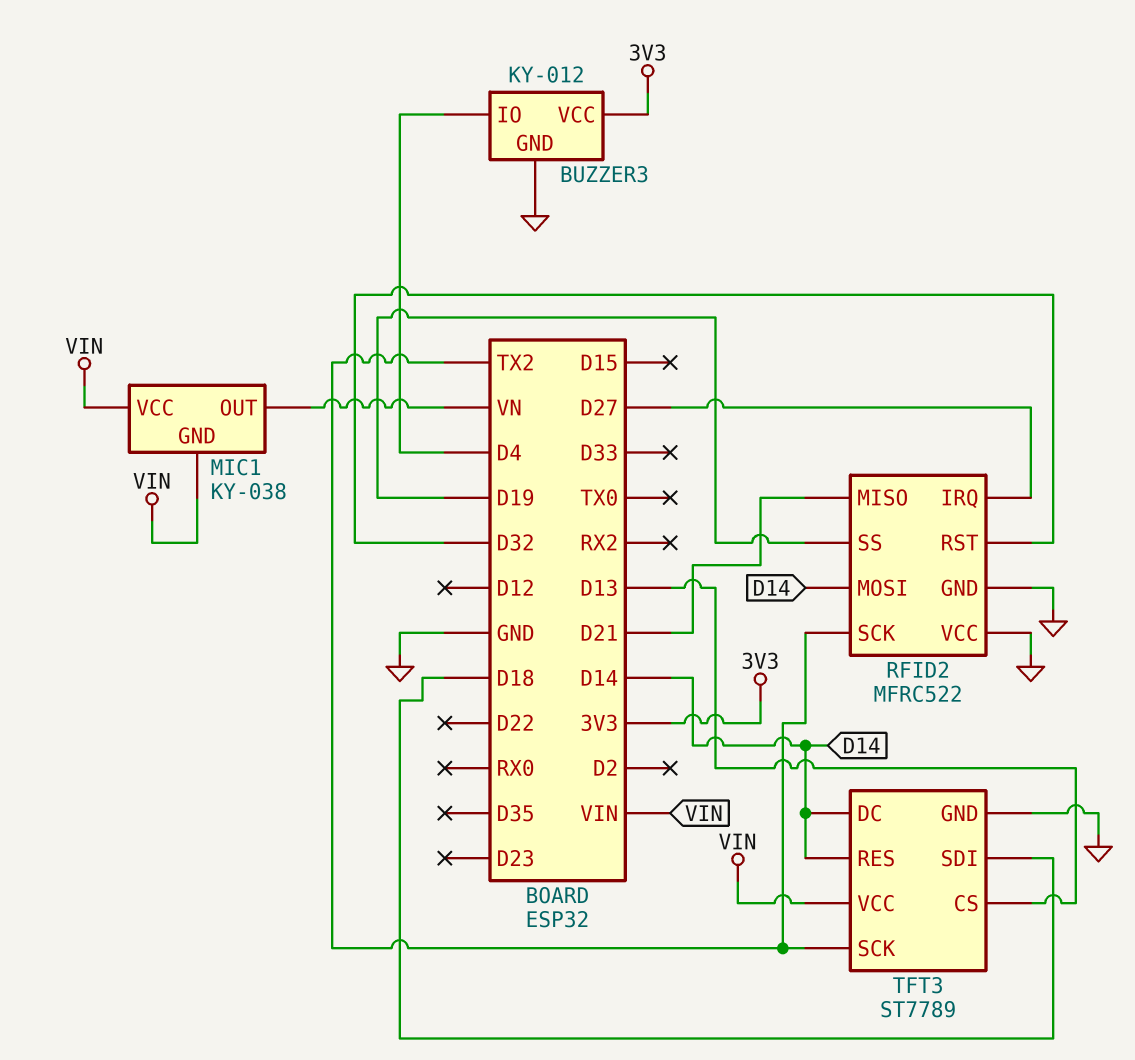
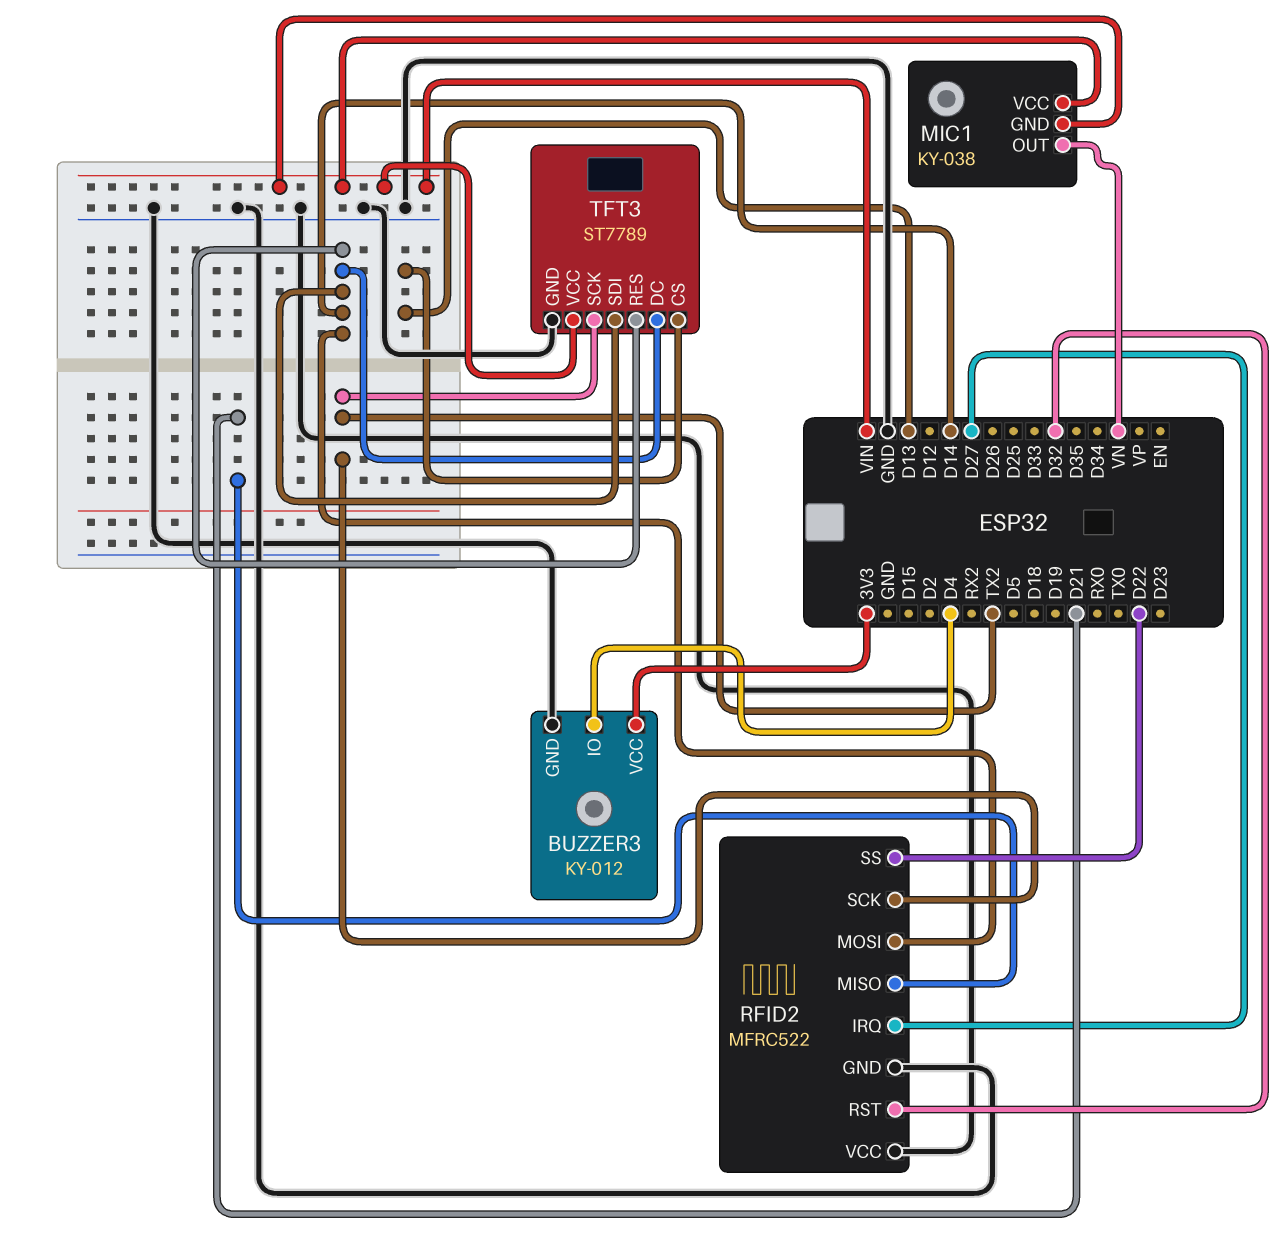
RFID2 pin SS: D19 -> D22
TFT3 pin SDI: D18 -> D14

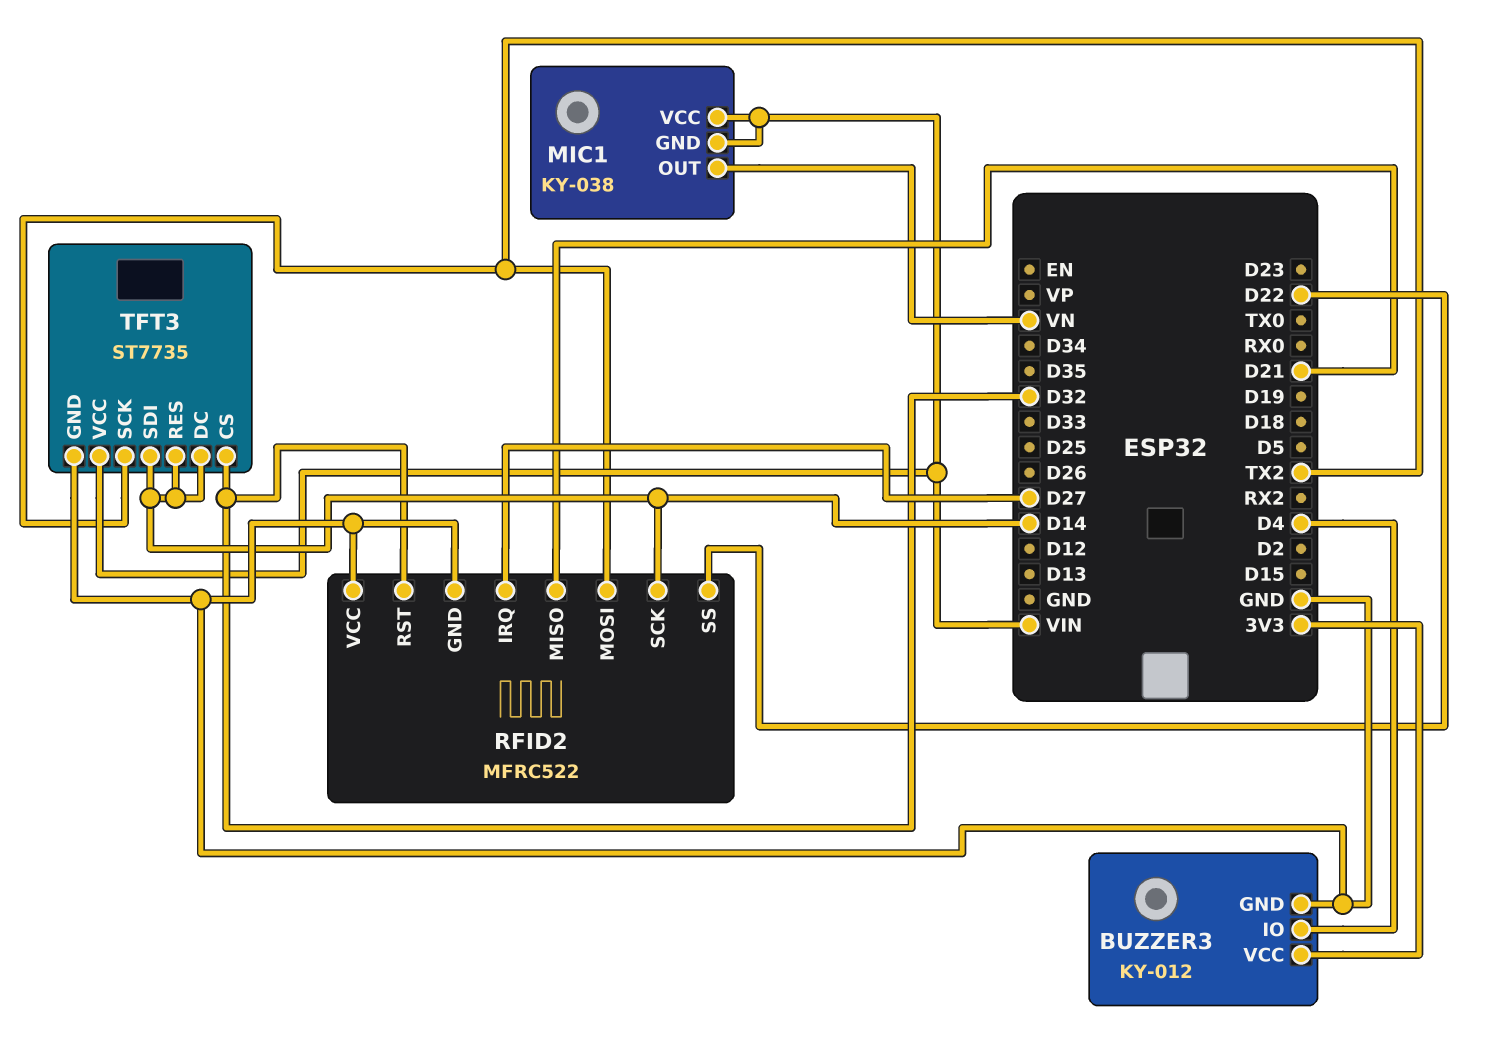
RFID2 pin MOSI: D14 -> TX2
RFID2 pin SCK: TX2 -> D14
TFT3: ST7789 -> ST7735
TFT3 pin CS: D13 -> D32

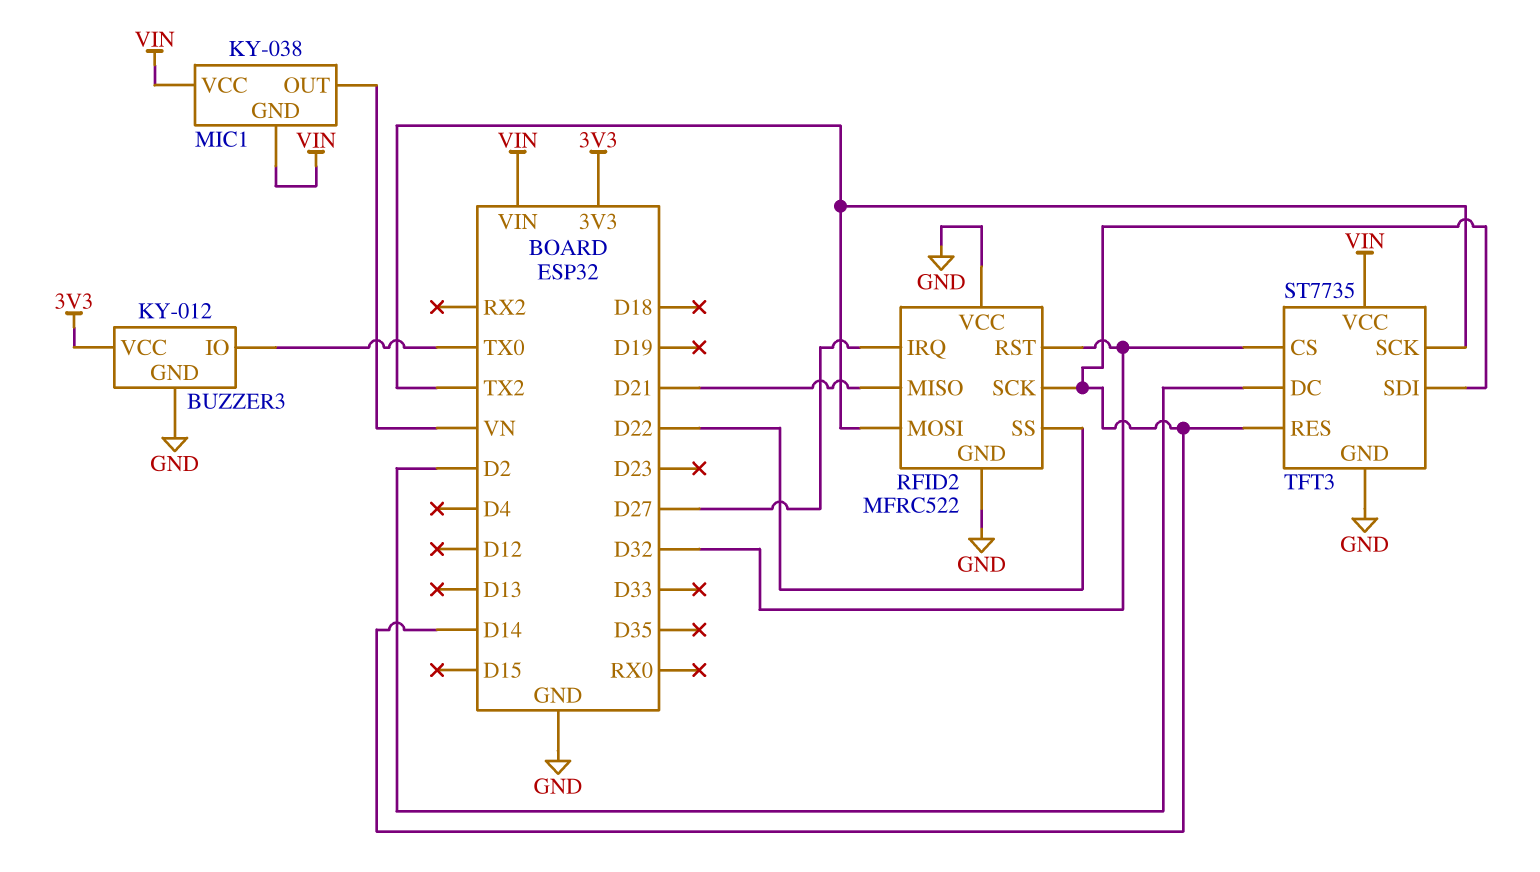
BUZZER3 pin IO: D4 -> TX0
TFT3 pin DC: D14 -> D2

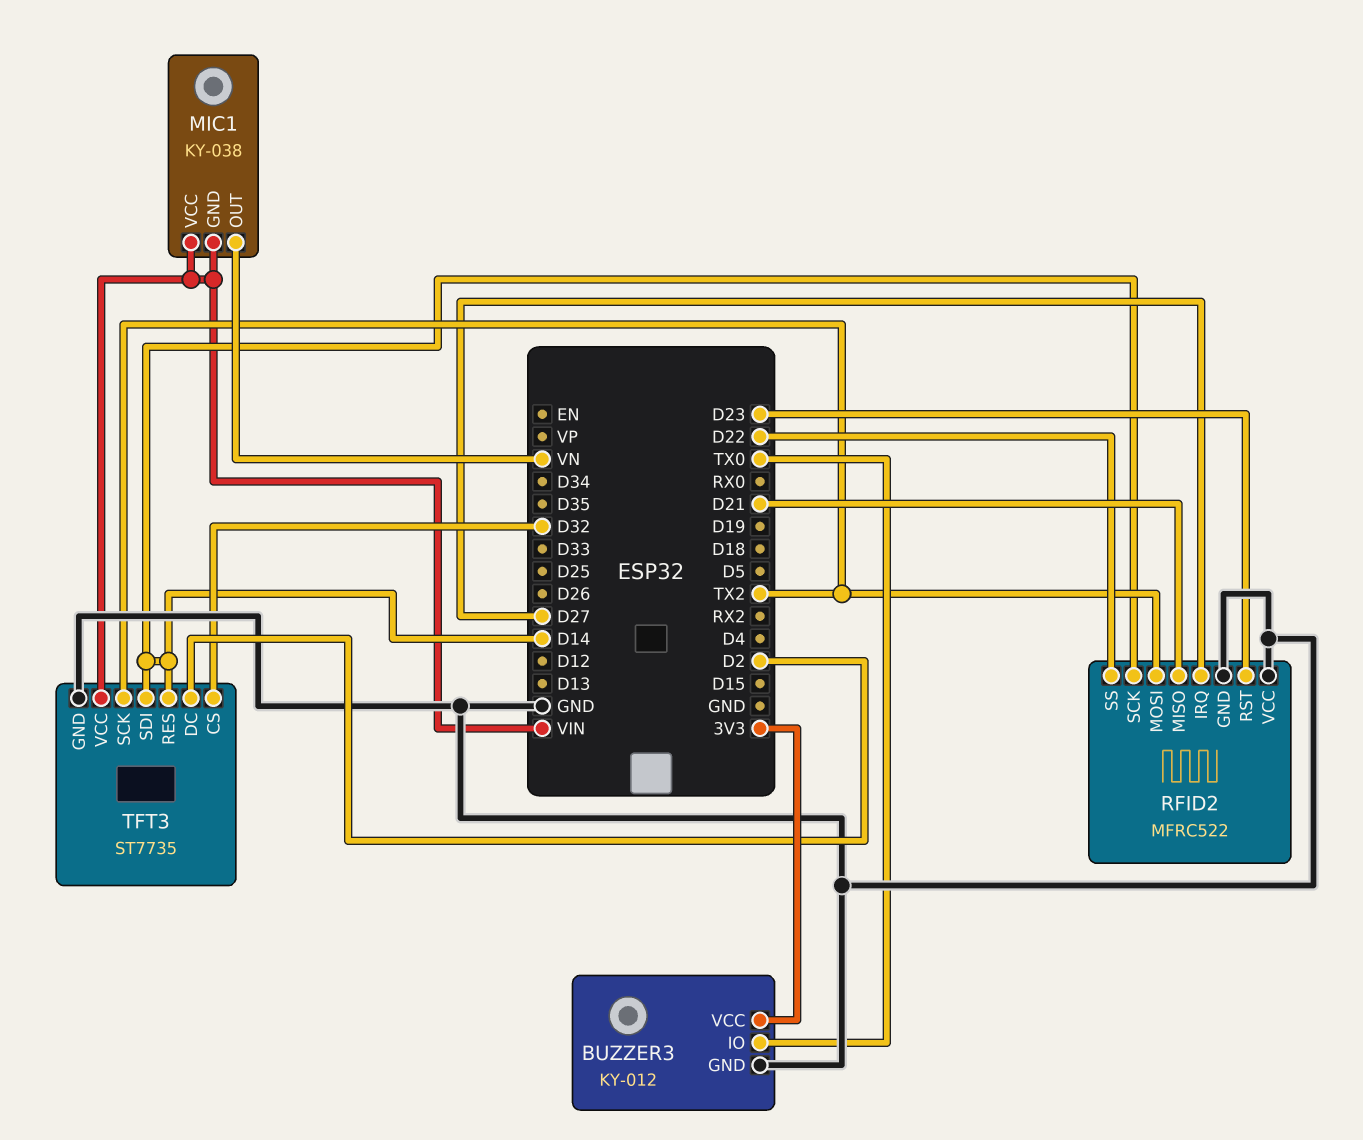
RFID2 pin RST: D32 -> D23

